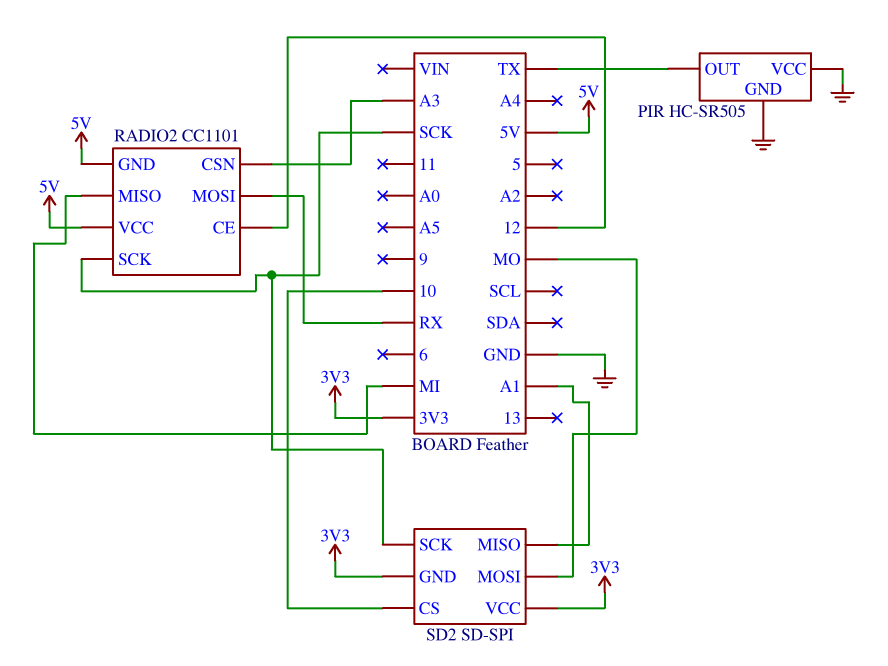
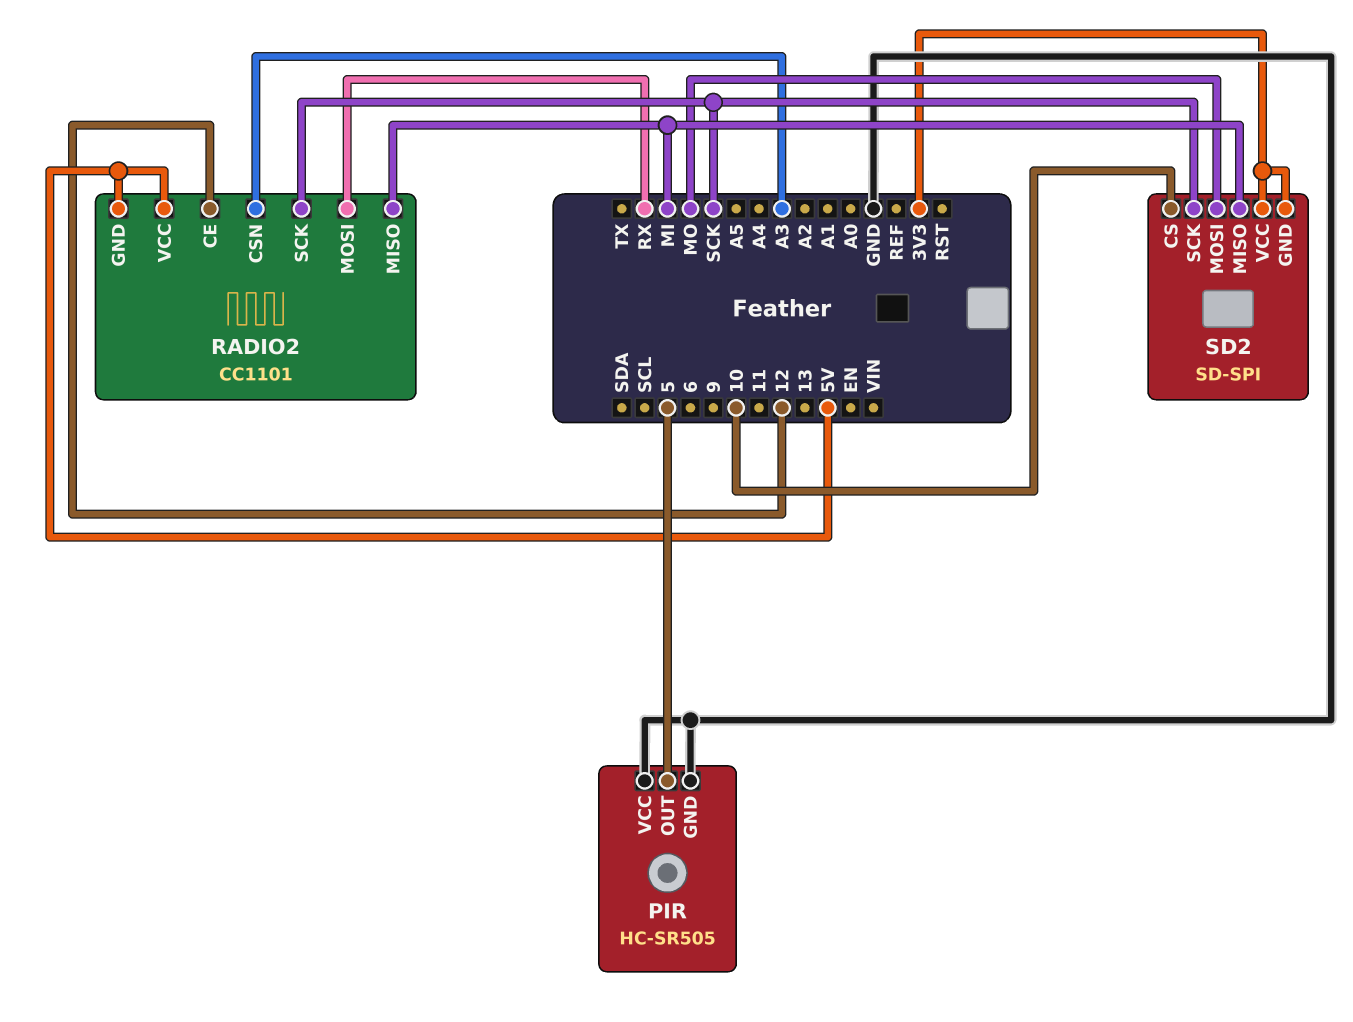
PIR pin OUT: TX -> 5
SD2 pin MISO: A1 -> MI

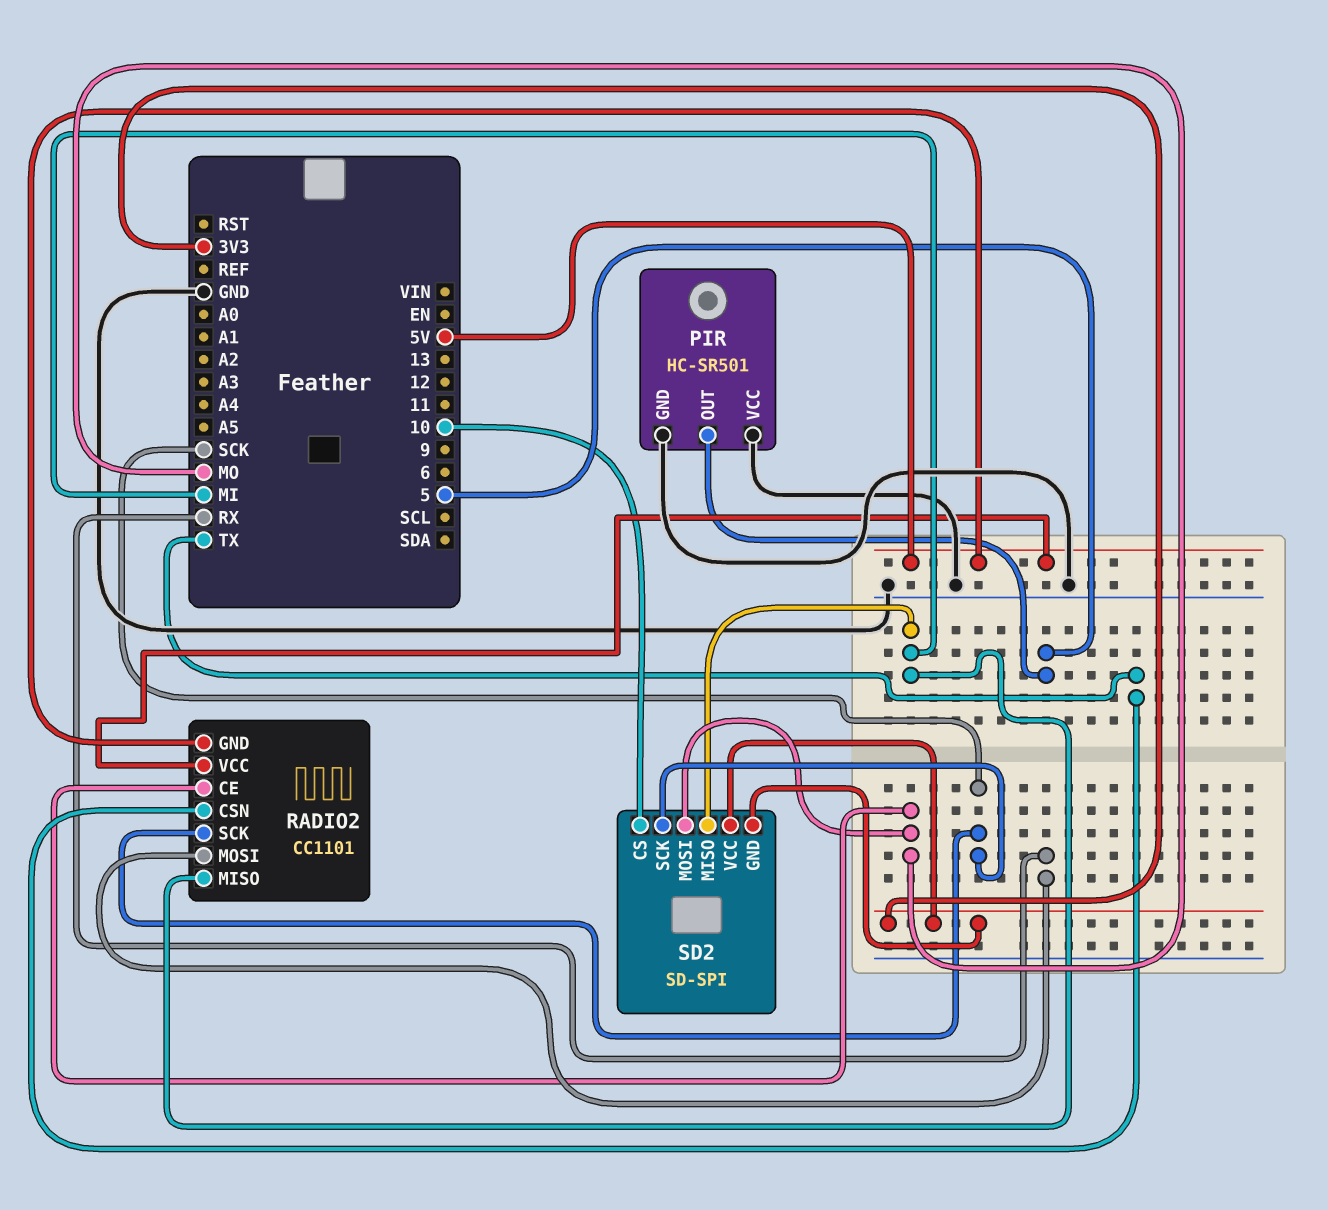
PIR: HC-SR505 -> HC-SR501
RADIO2 pin CE: 12 -> MO
RADIO2 pin CSN: A3 -> TX

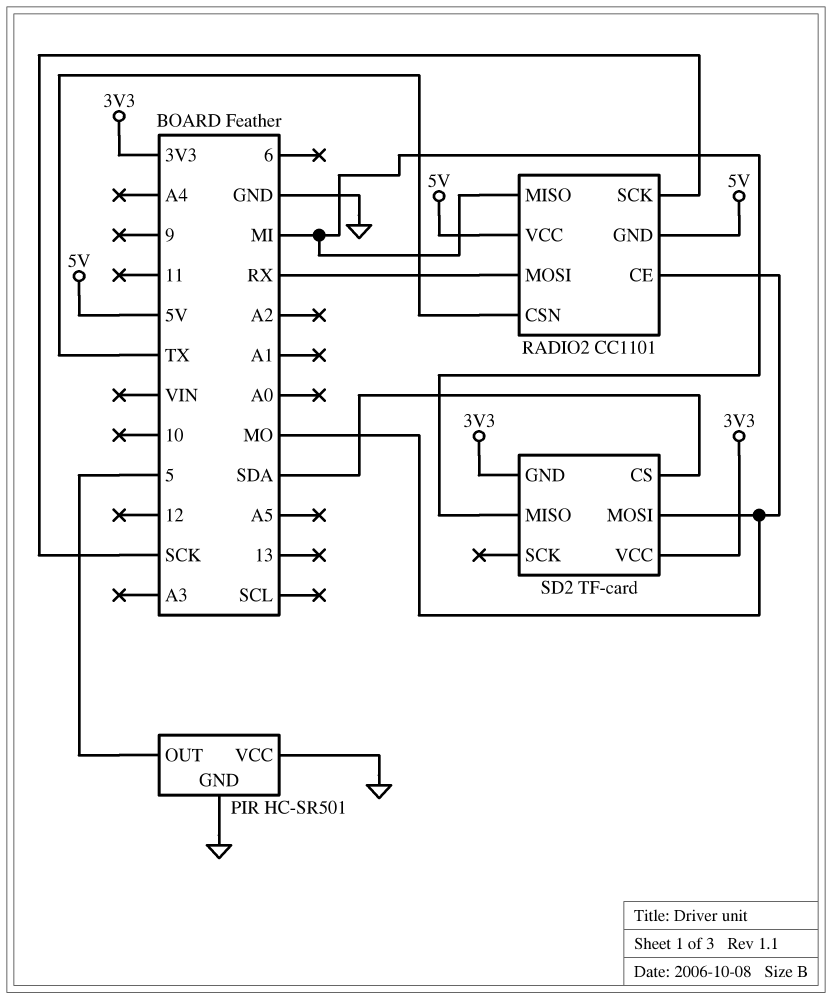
SD2: SD-SPI -> TF-card
SD2 pin CS: 10 -> SDA
SD2 pin SCK: SCK -> none

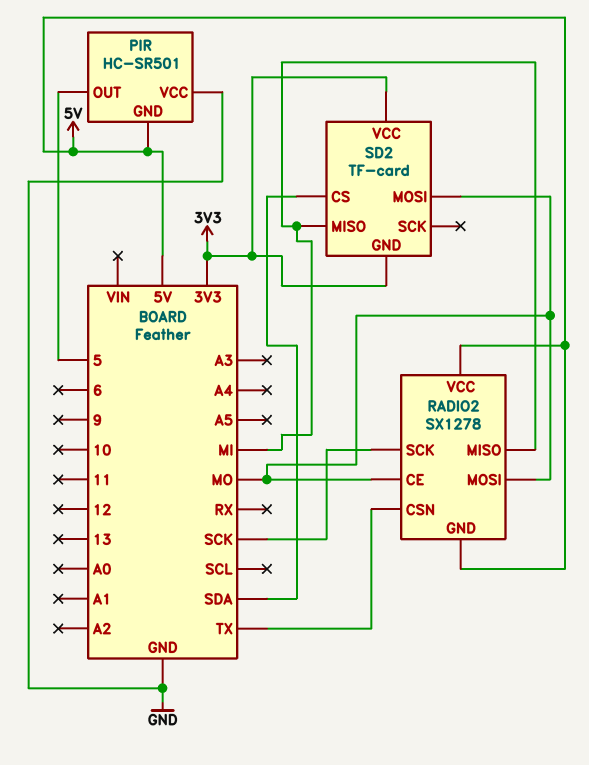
PIR pin GND: GND -> 5V
RADIO2: CC1101 -> SX1278
RADIO2 pin MOSI: RX -> MO

